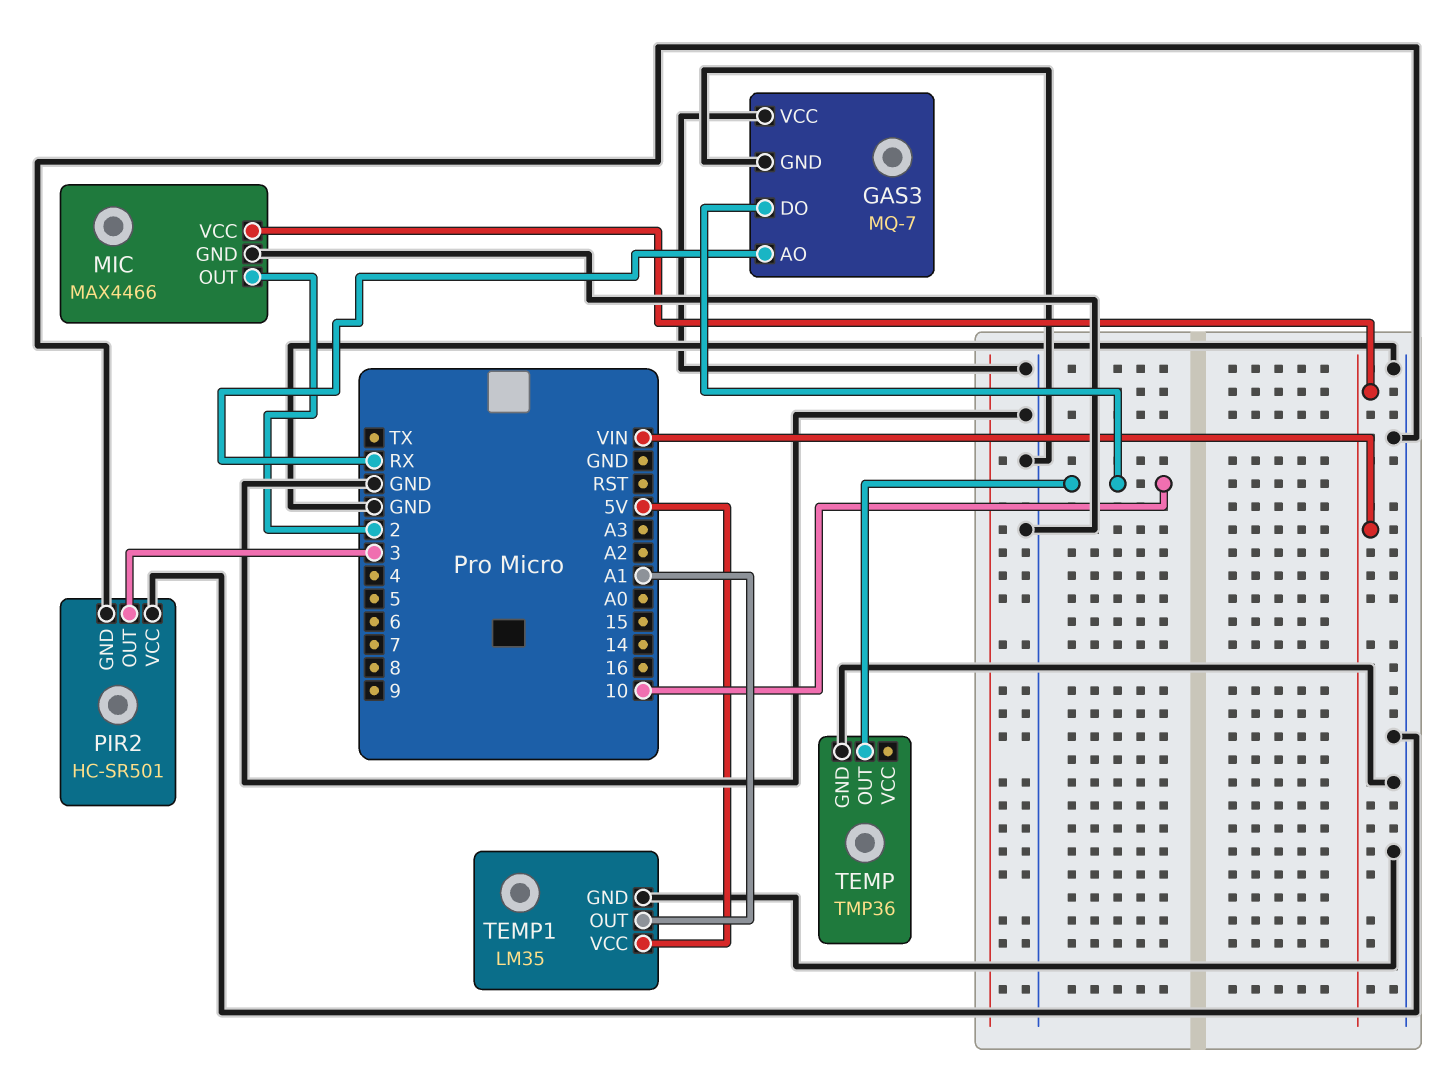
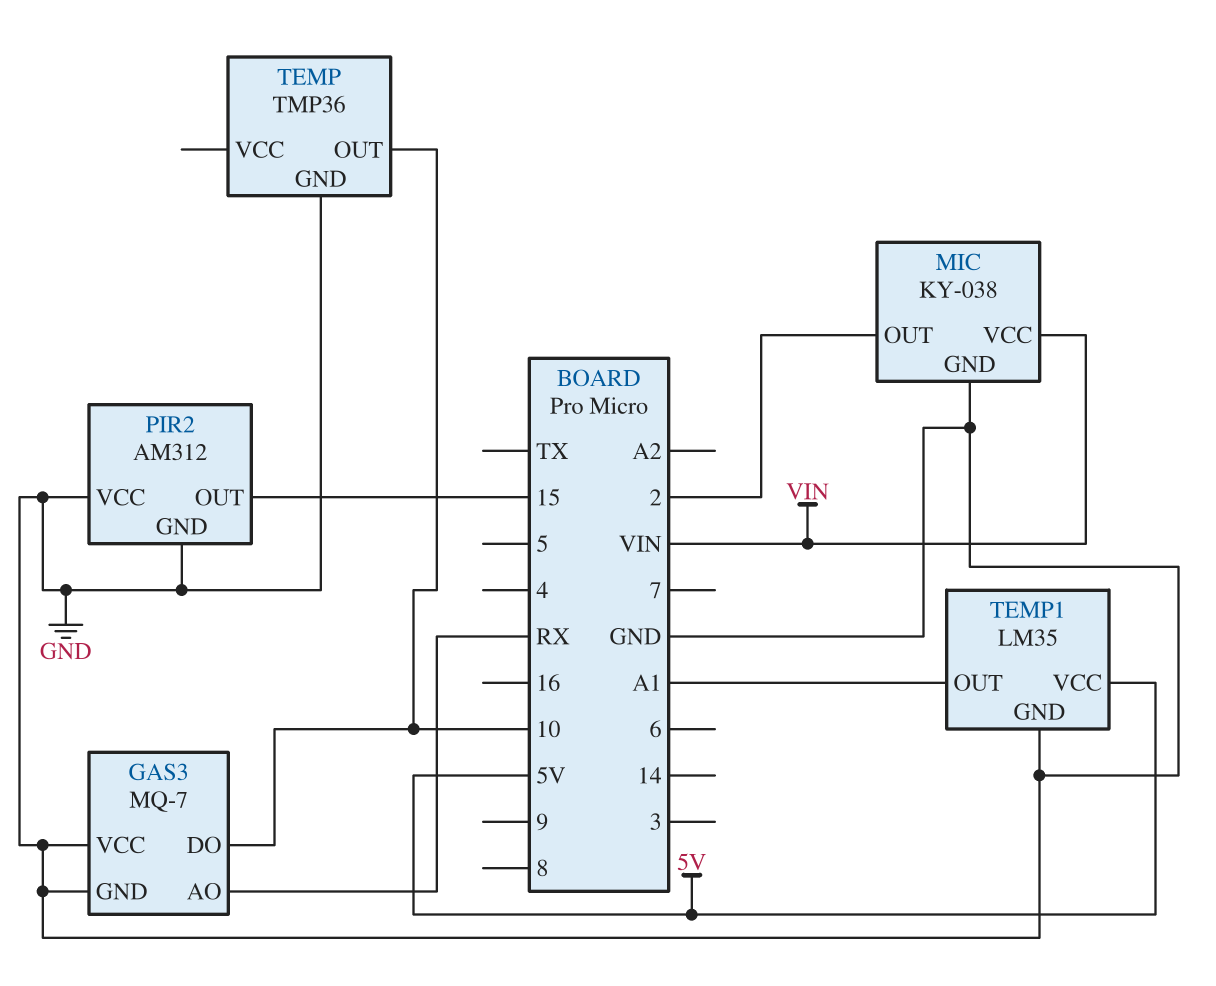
MIC: MAX4466 -> KY-038
PIR2: HC-SR501 -> AM312
PIR2 pin OUT: 3 -> 15

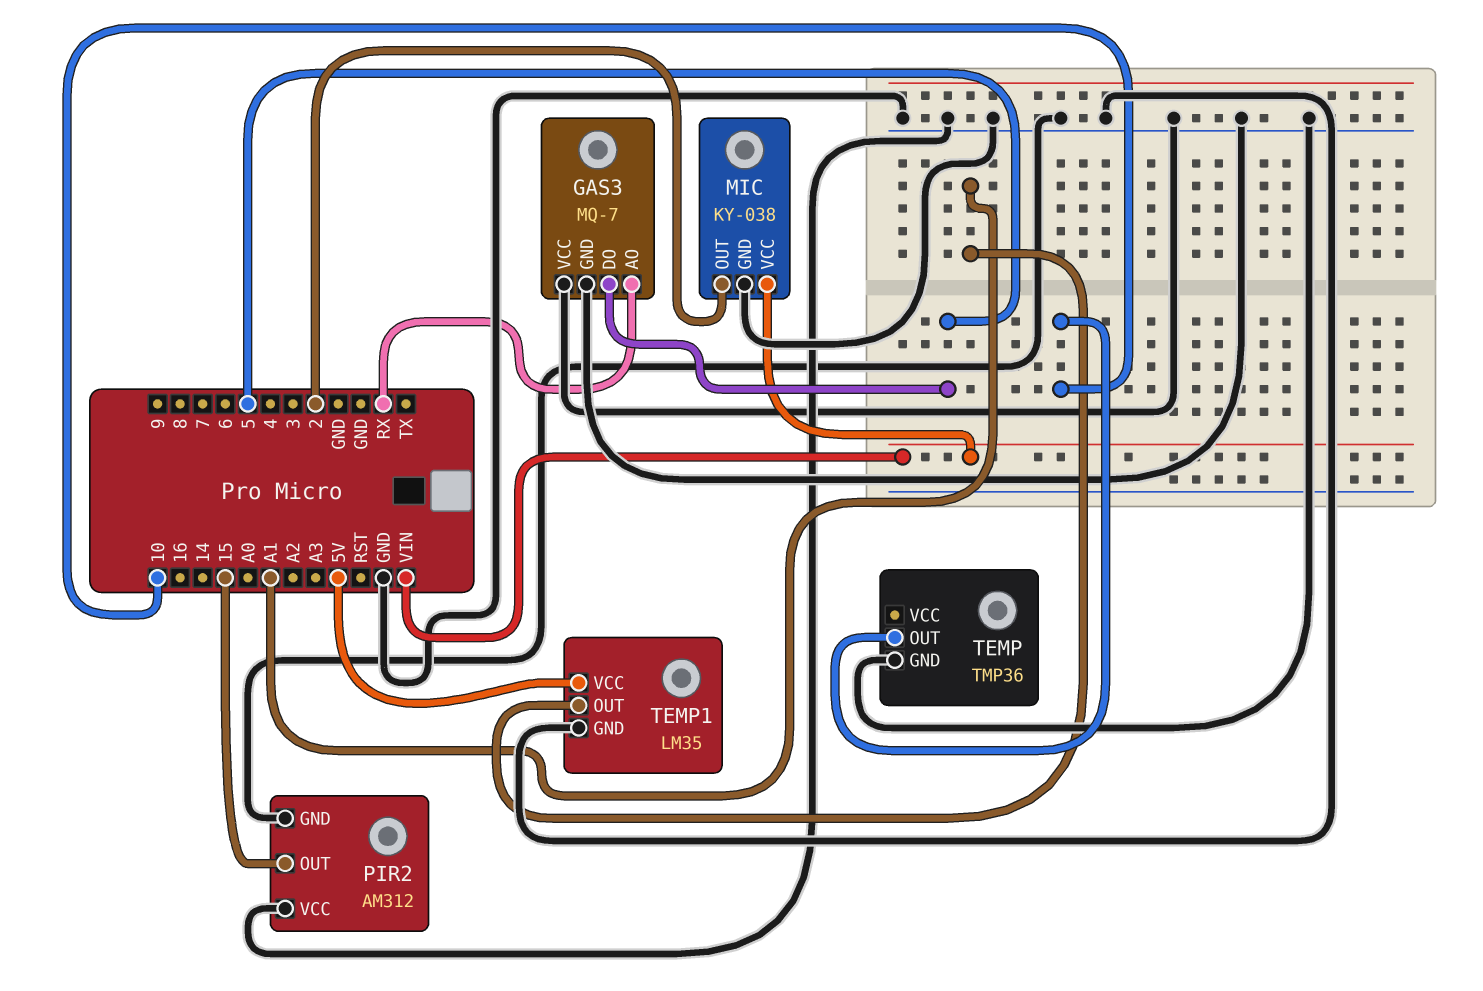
GAS3 pin DO: 10 -> 5

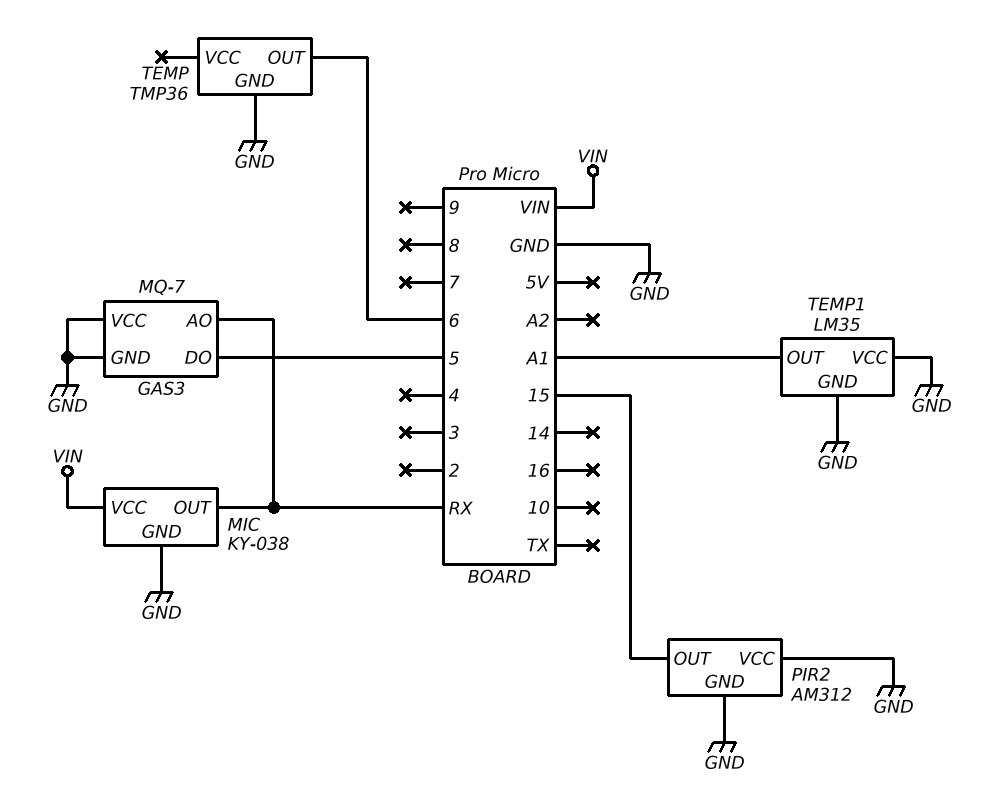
MIC pin OUT: 2 -> RX
TEMP pin OUT: 10 -> 6
TEMP1 pin VCC: 5V -> GND

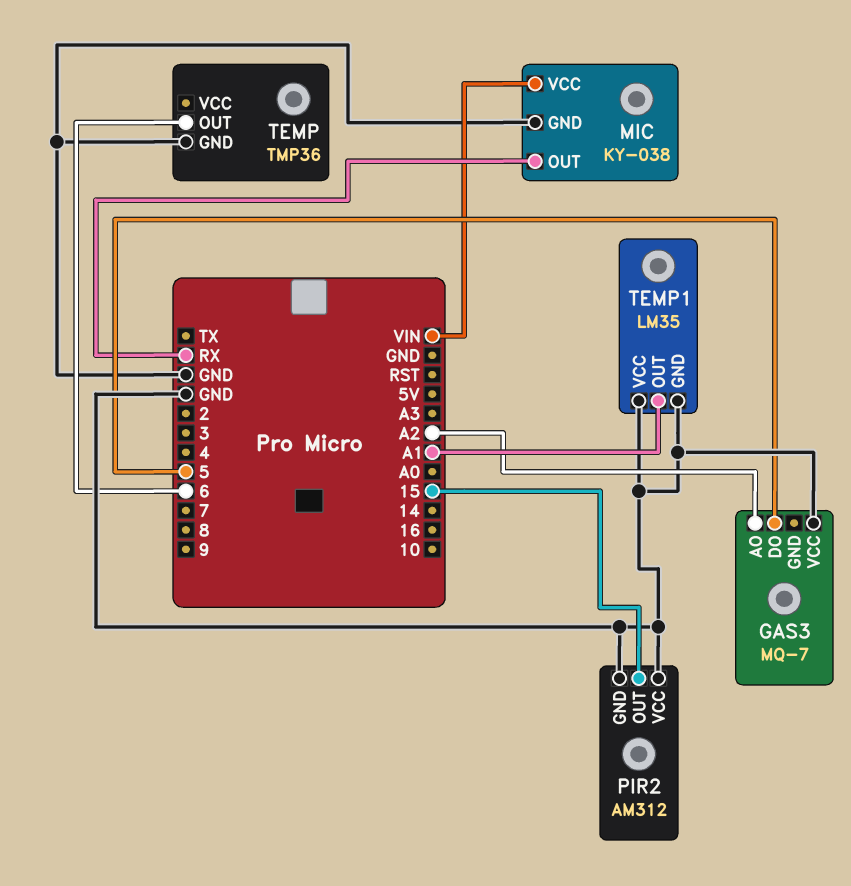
GAS3 pin AO: RX -> A2
GAS3 pin GND: GND -> none

